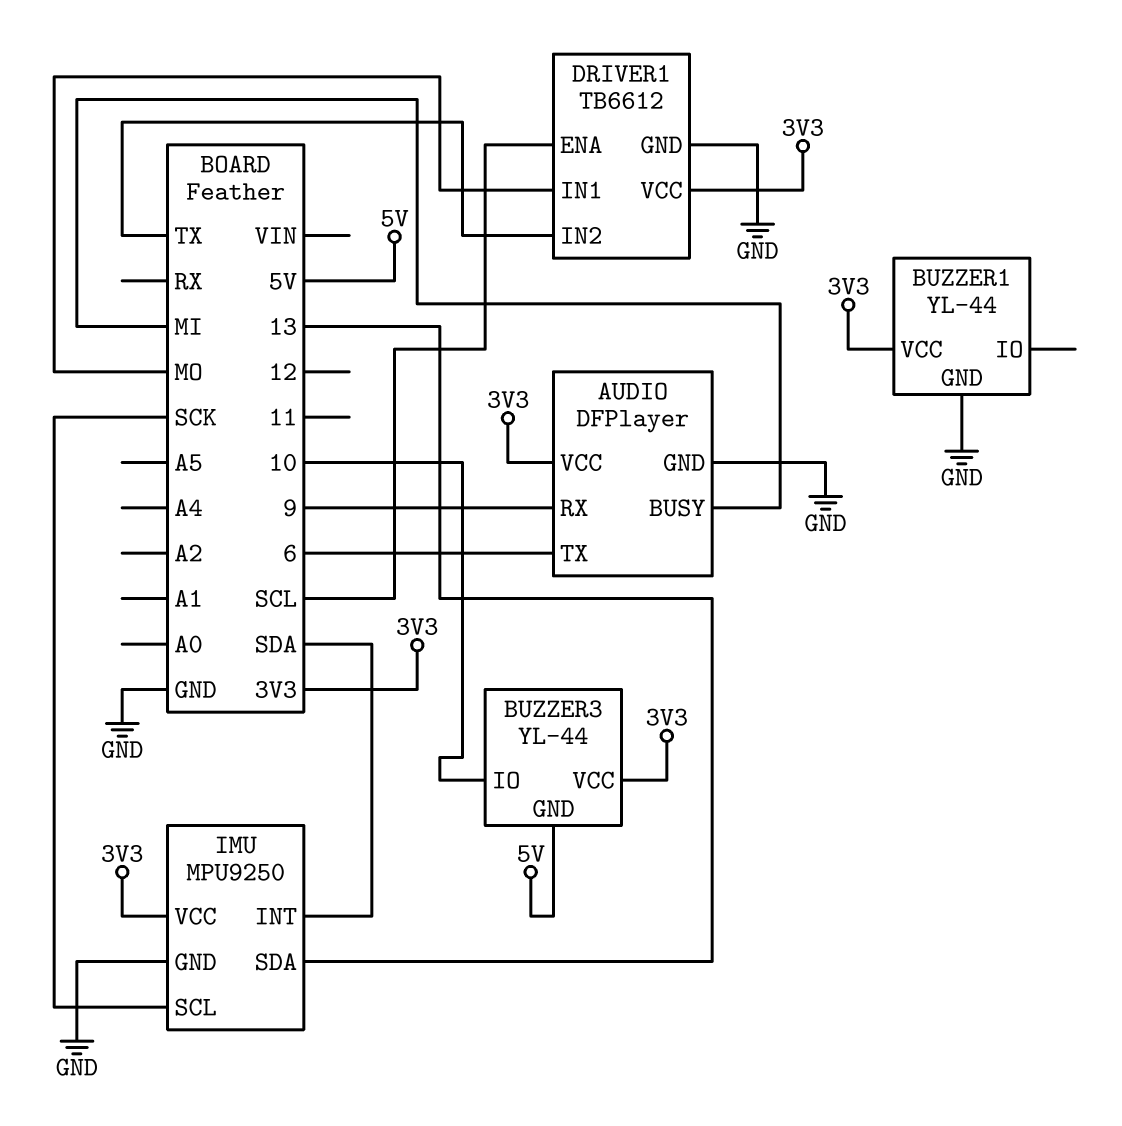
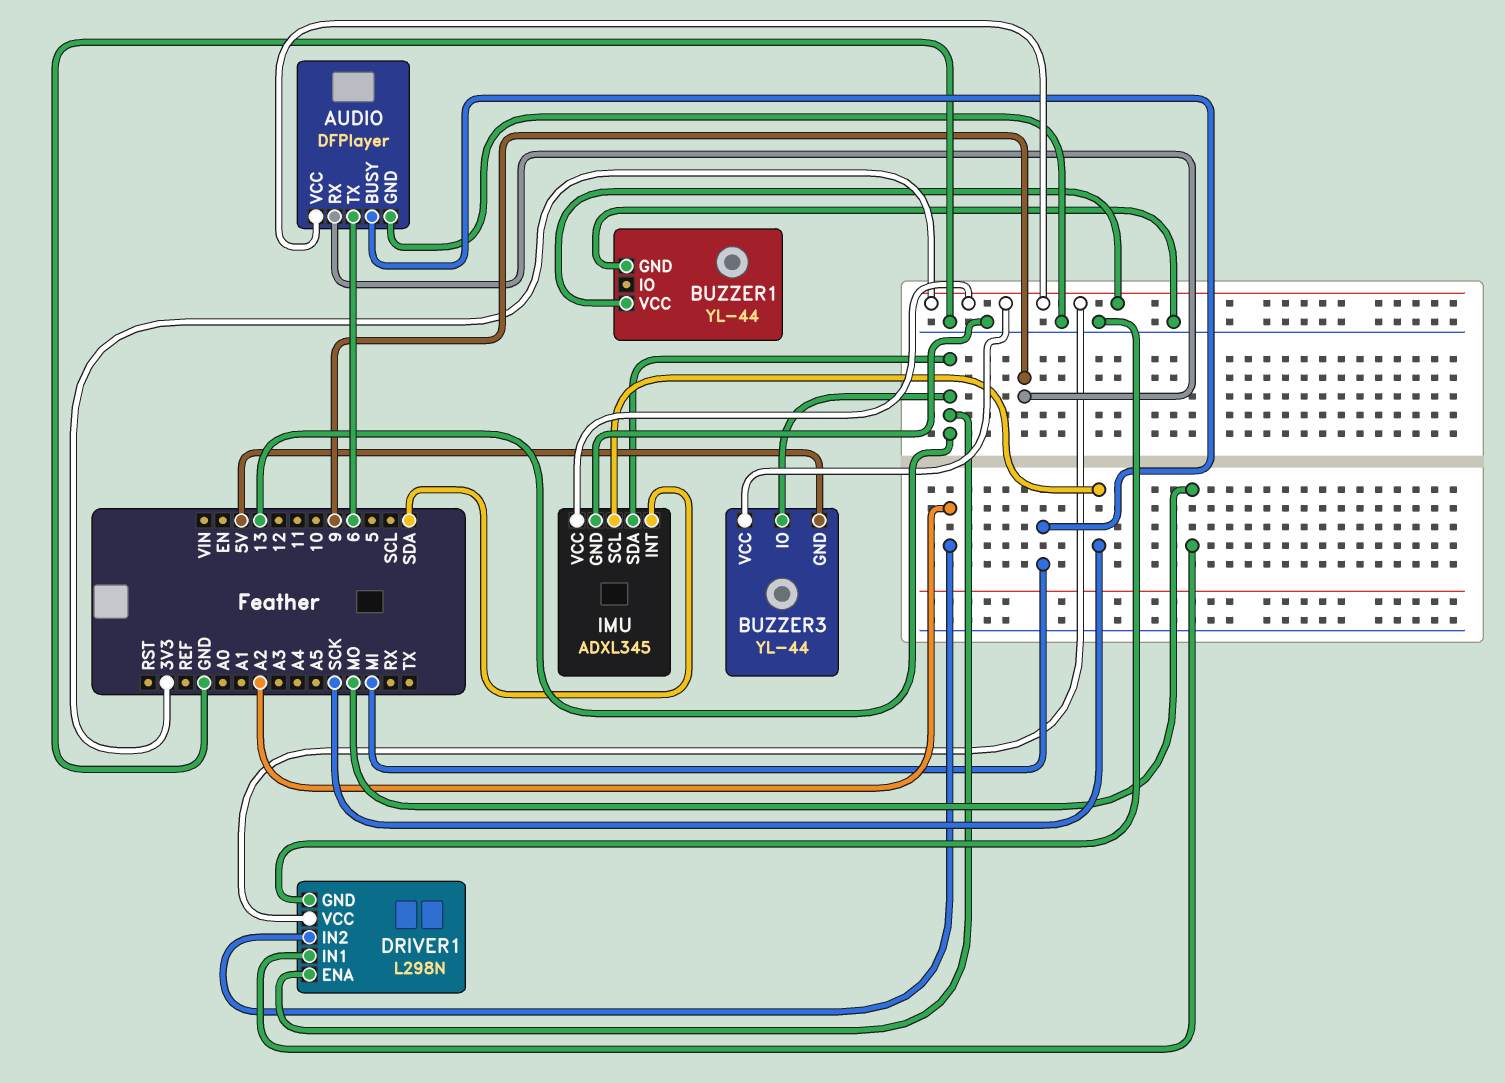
BUZZER3 pin IO: 10 -> 13
DRIVER1: TB6612 -> L298N
DRIVER1 pin ENA: SCL -> 13
DRIVER1 pin IN2: TX -> A2
IMU: MPU9250 -> ADXL345

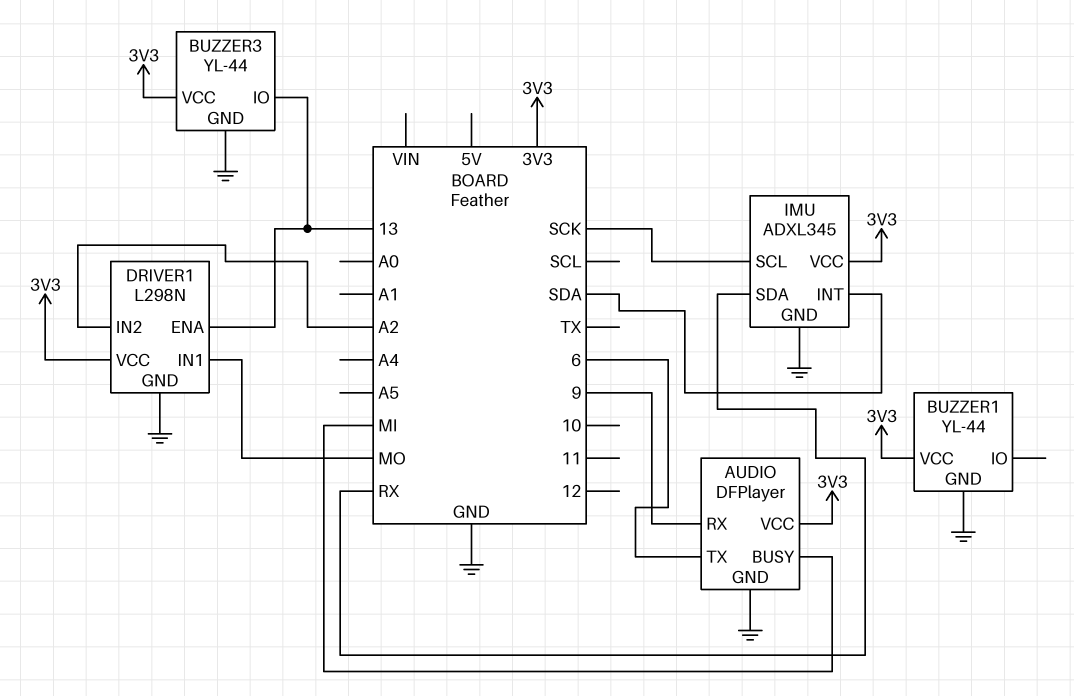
BUZZER3 pin GND: 5V -> GND
IMU pin SDA: 13 -> RX

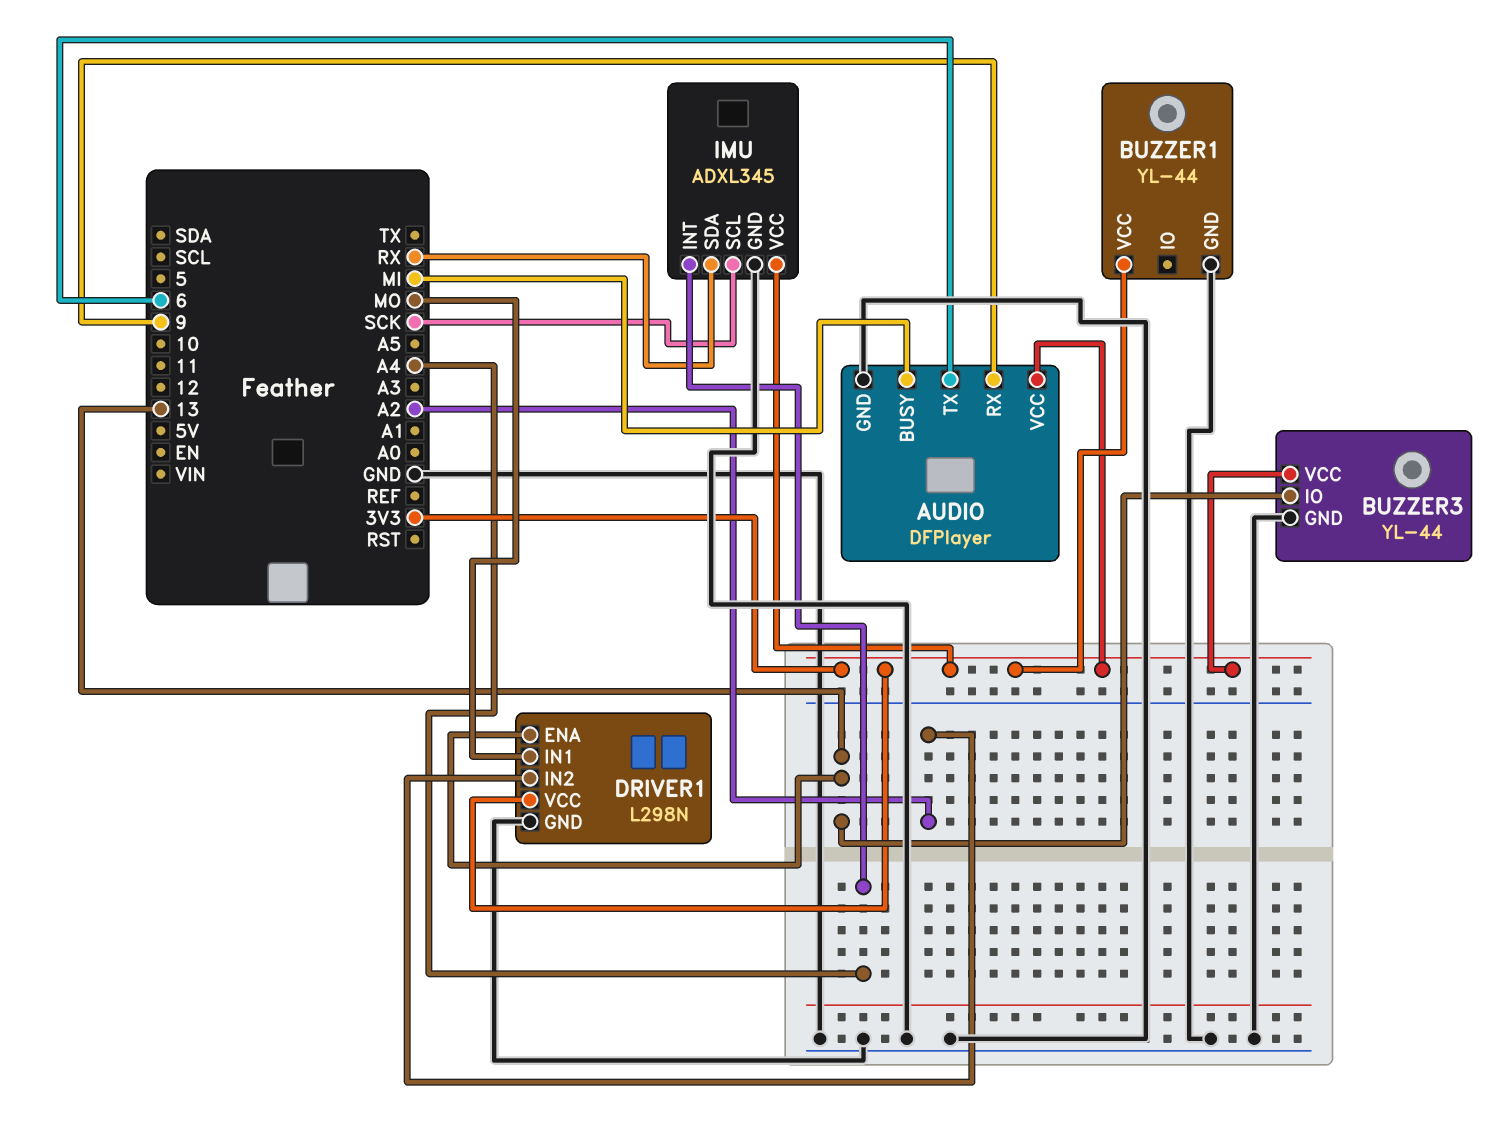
IMU pin INT: SDA -> A4

